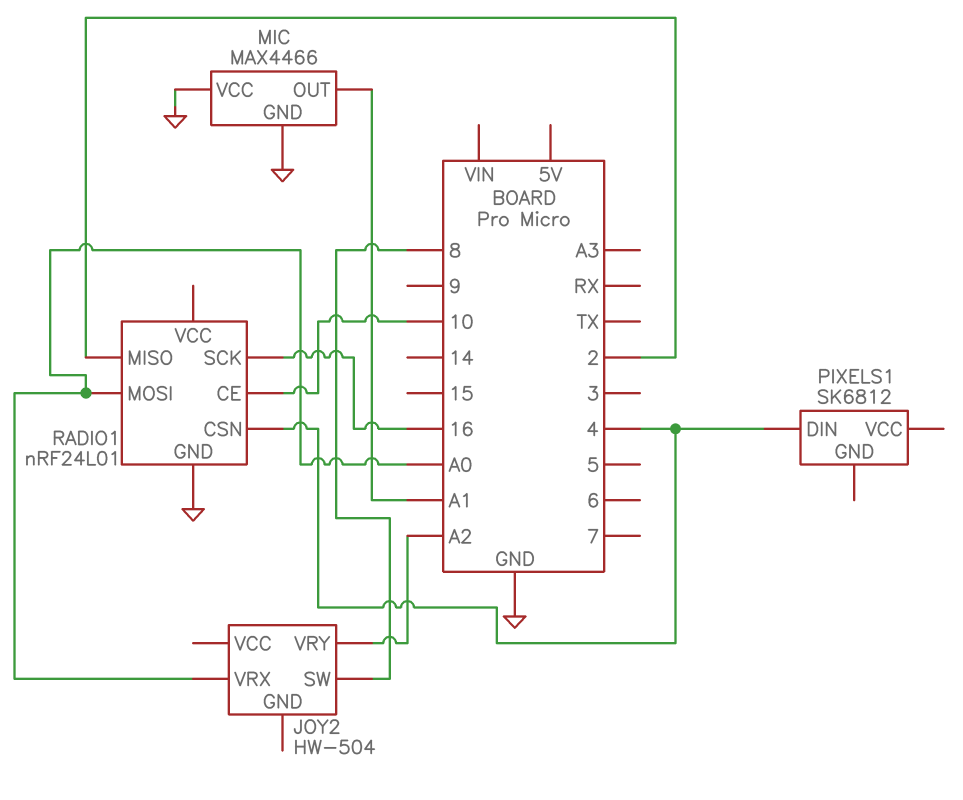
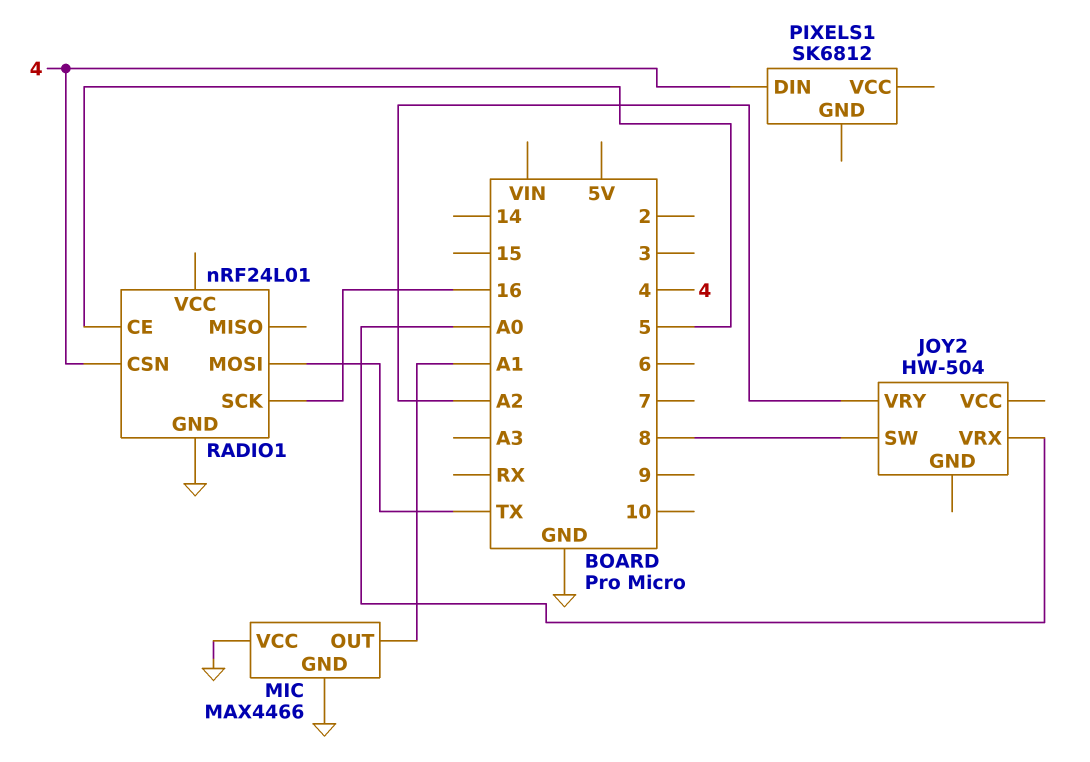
RADIO1 pin CE: 10 -> 5
RADIO1 pin MISO: 2 -> none
RADIO1 pin MOSI: A0 -> TX

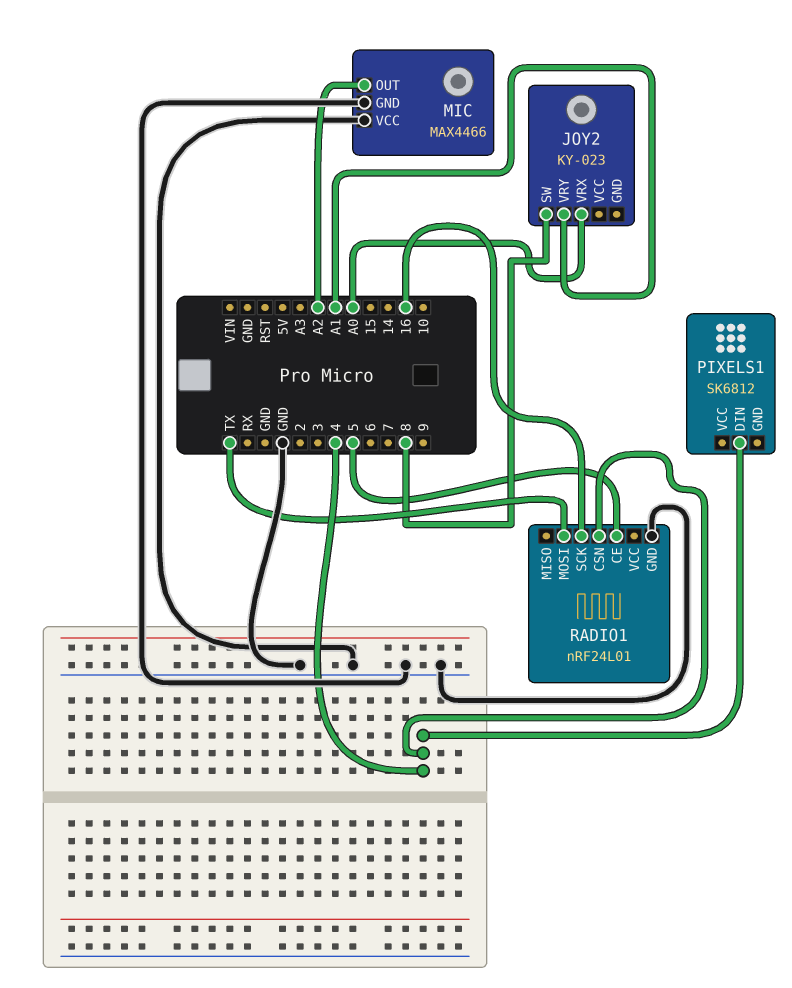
JOY2: HW-504 -> KY-023
JOY2 pin VRY: A2 -> A1
MIC pin OUT: A1 -> A2

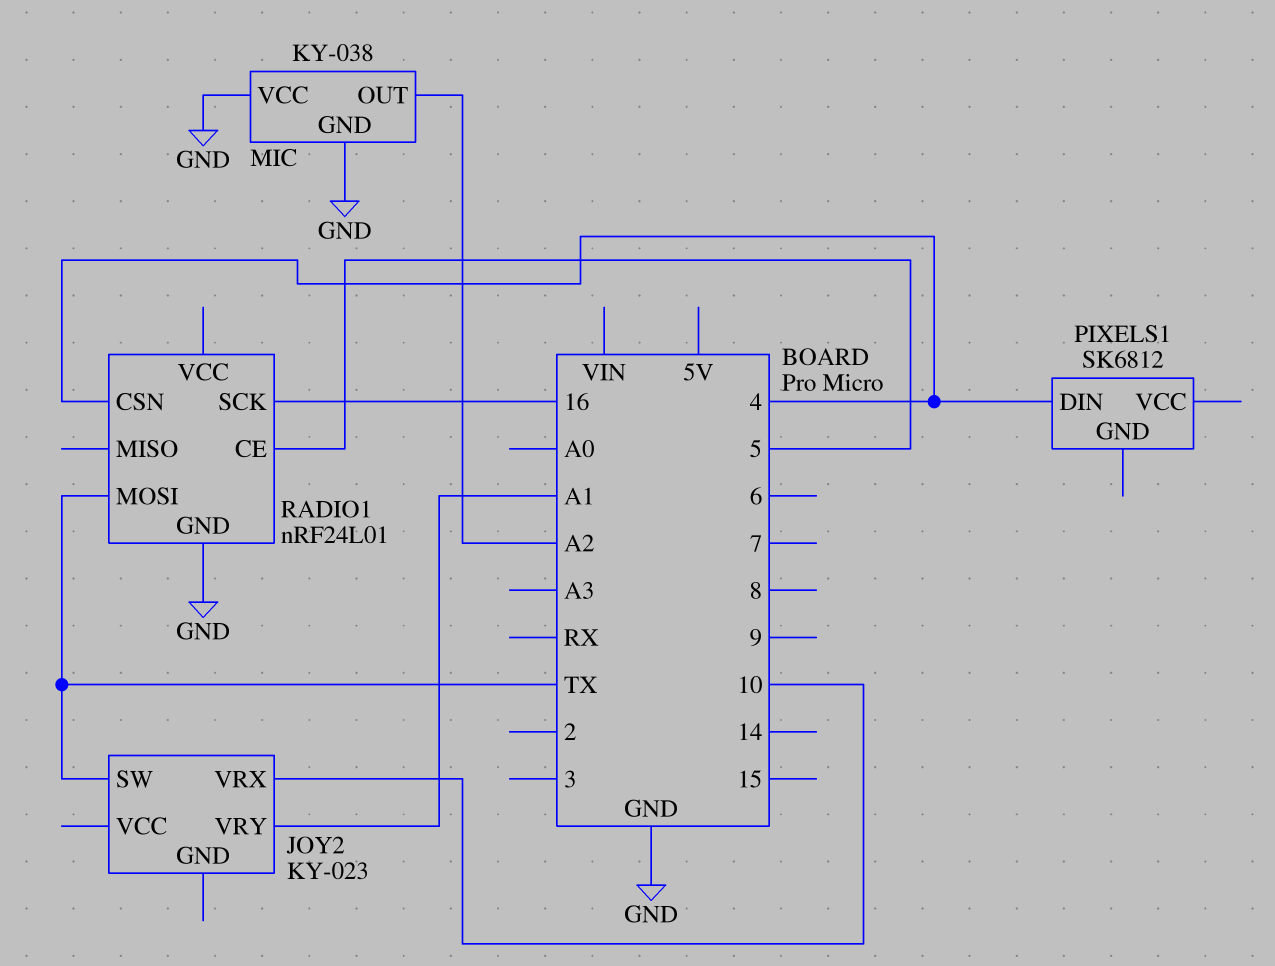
JOY2 pin SW: 8 -> TX
JOY2 pin VRX: A0 -> 10
MIC: MAX4466 -> KY-038

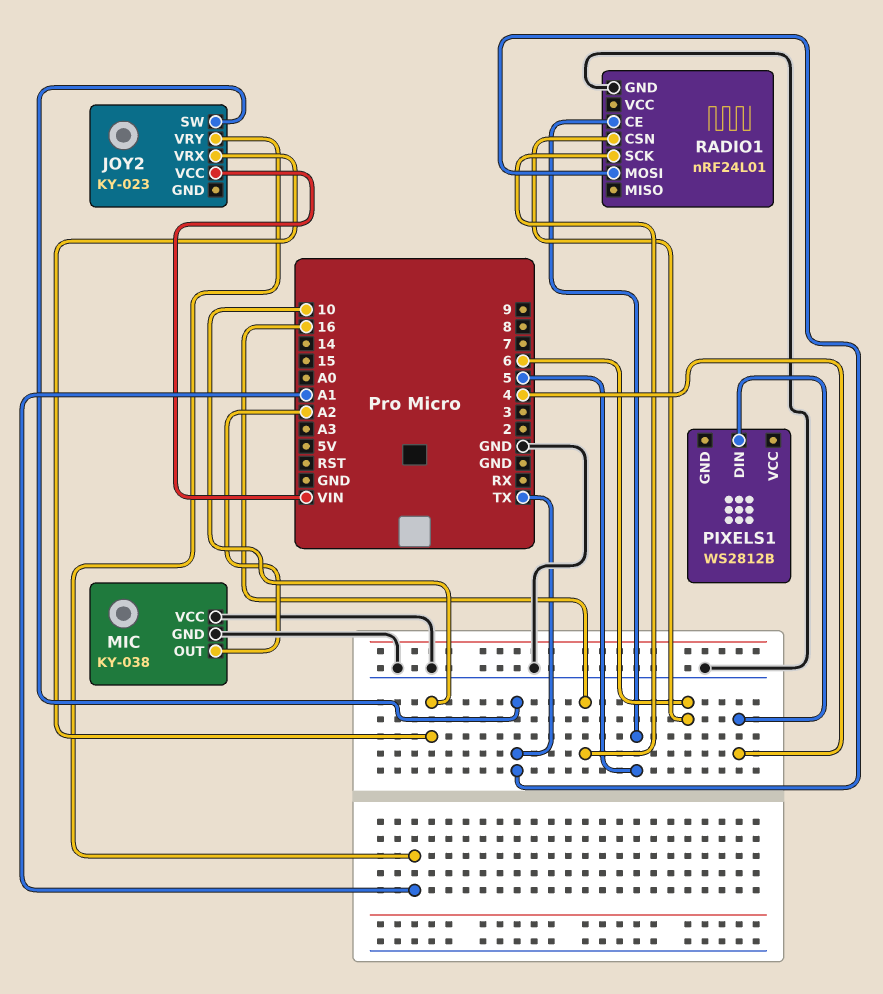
JOY2 pin VCC: none -> VIN
PIXELS1: SK6812 -> WS2812B
RADIO1 pin CSN: 4 -> 6

